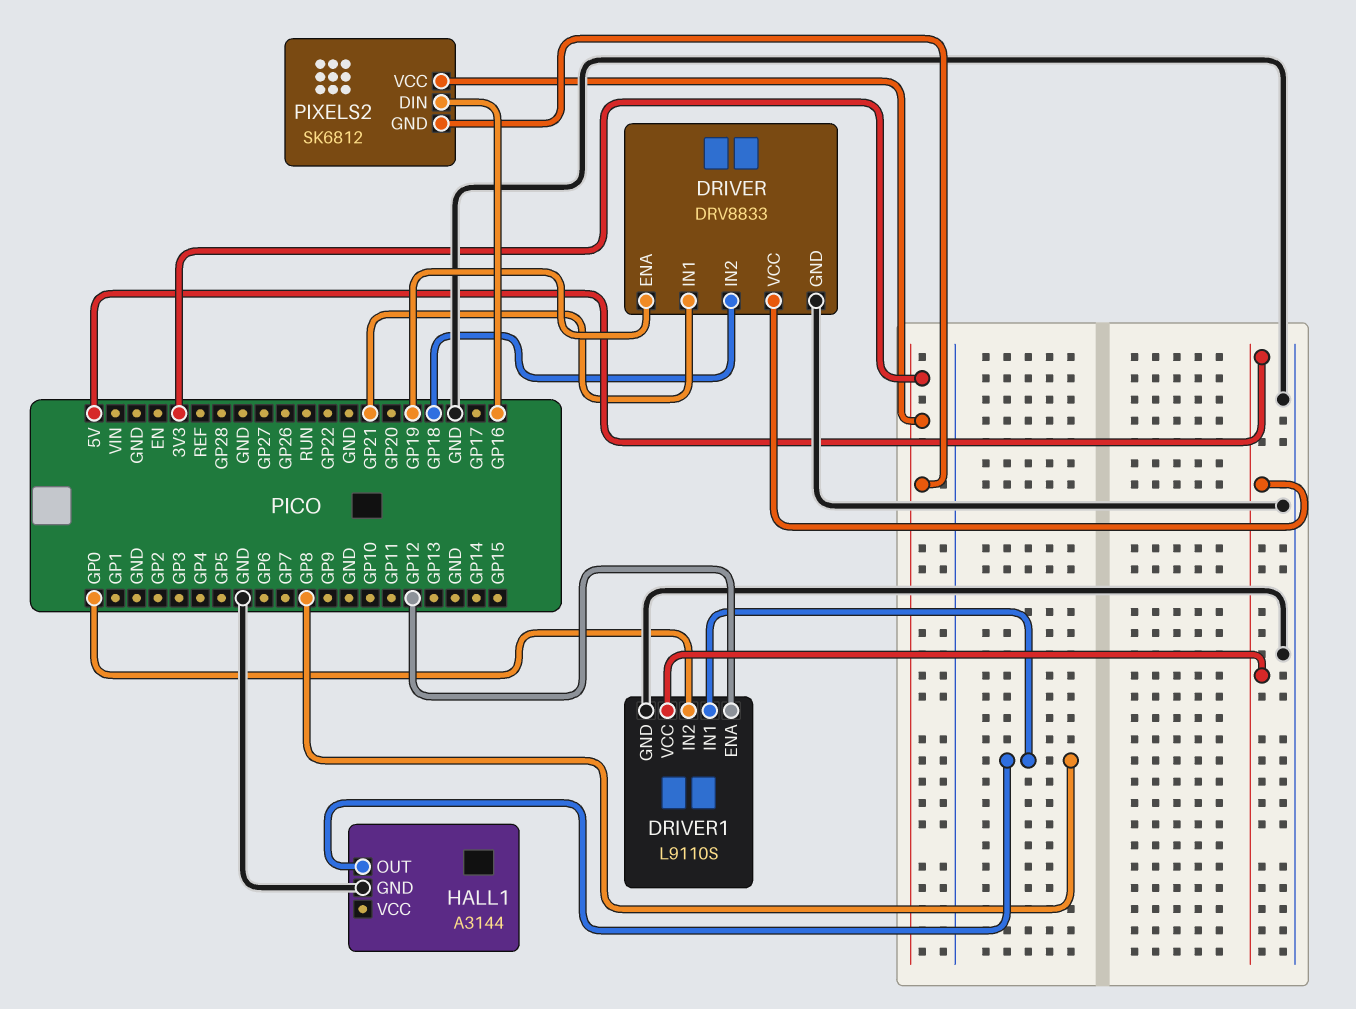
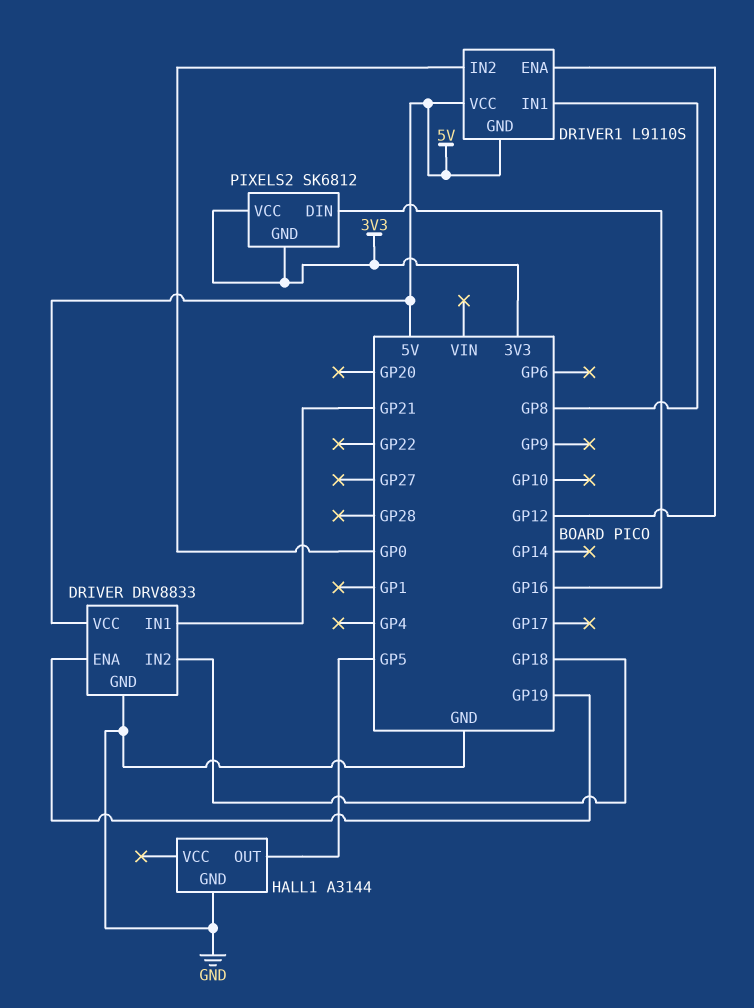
DRIVER1 pin GND: GND -> 5V
HALL1 pin OUT: GP8 -> GP5

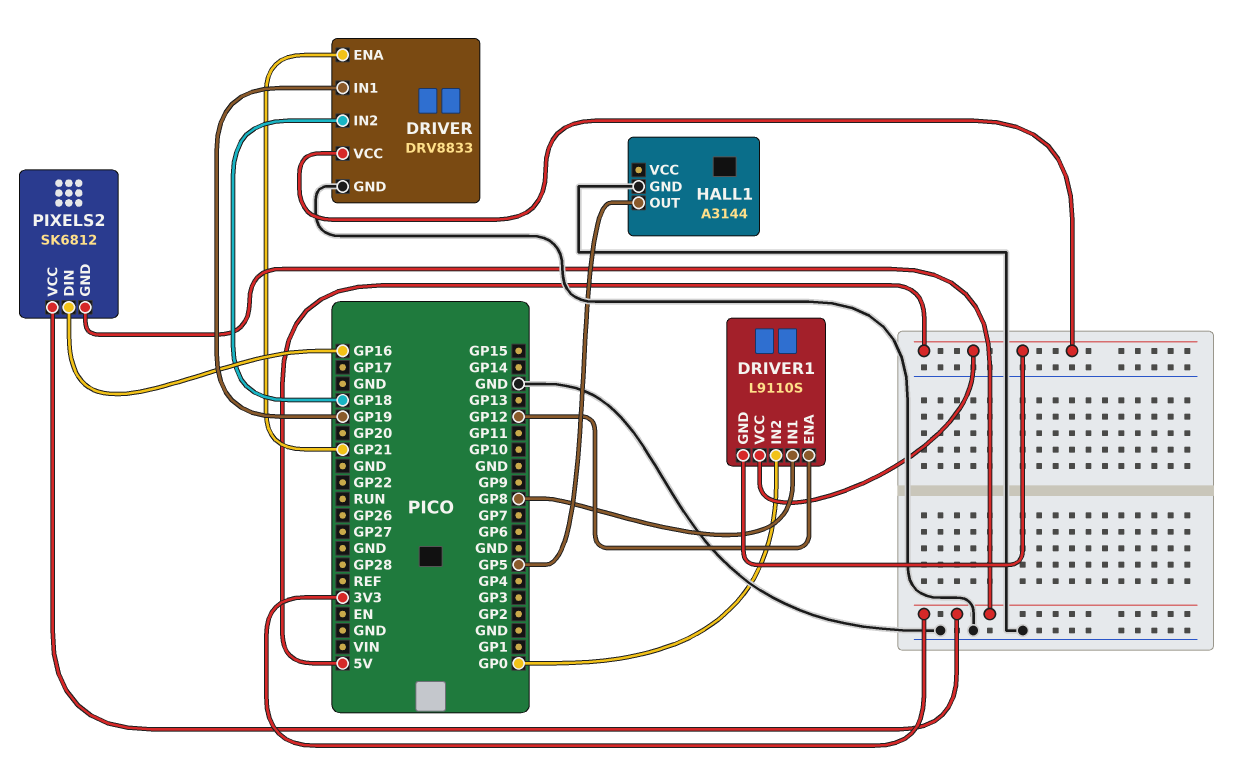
DRIVER pin ENA: GP19 -> GP21
DRIVER pin IN1: GP21 -> GP19

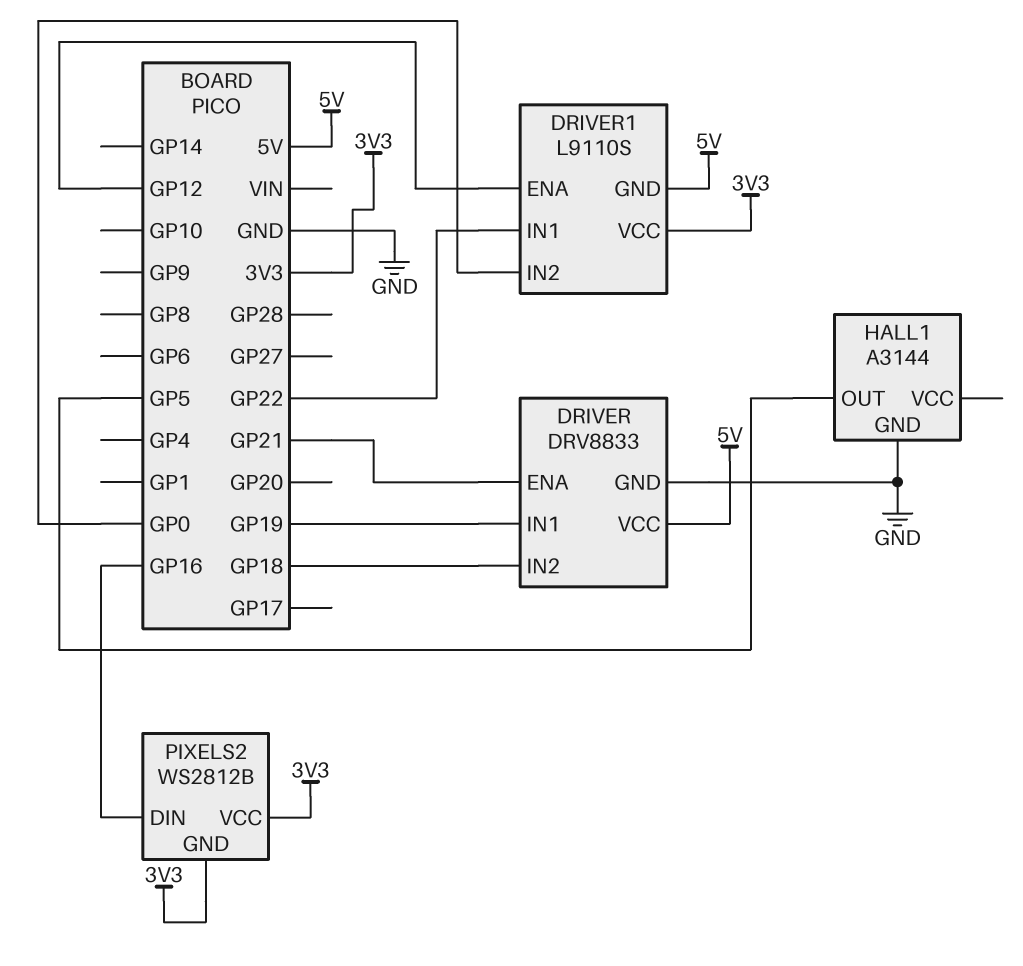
DRIVER1 pin IN1: GP8 -> GP22
DRIVER1 pin VCC: 5V -> 3V3
PIXELS2: SK6812 -> WS2812B

